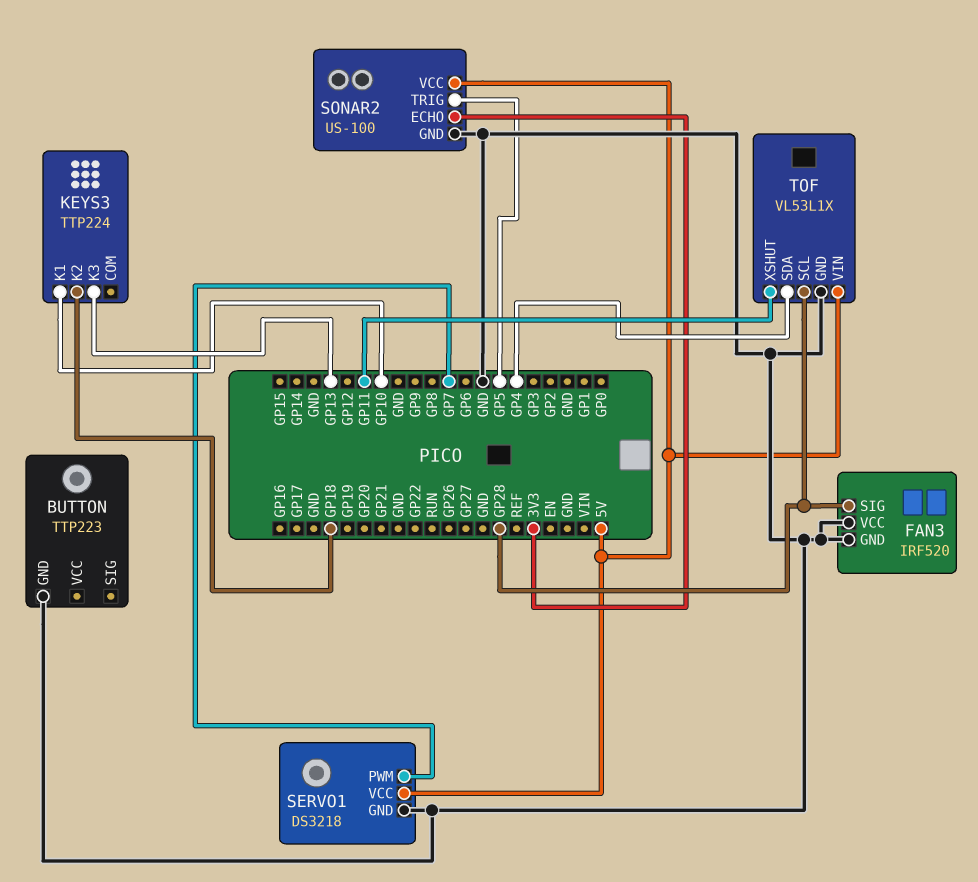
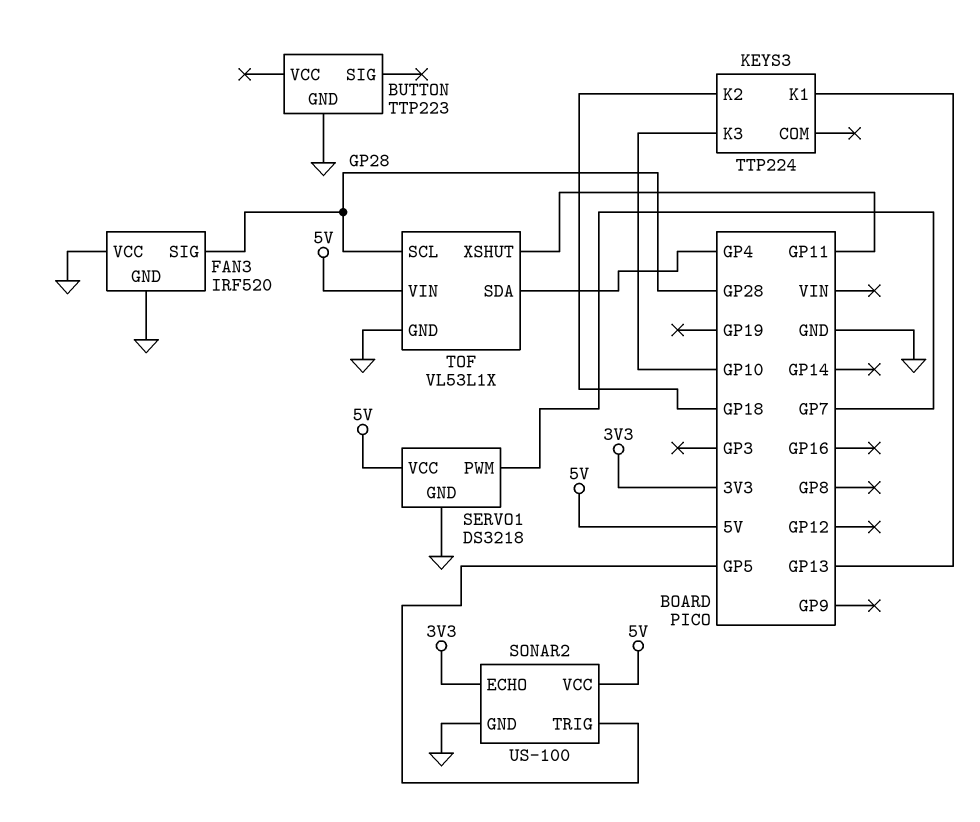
KEYS3 pin K1: GP10 -> GP13
KEYS3 pin K3: GP13 -> GP10

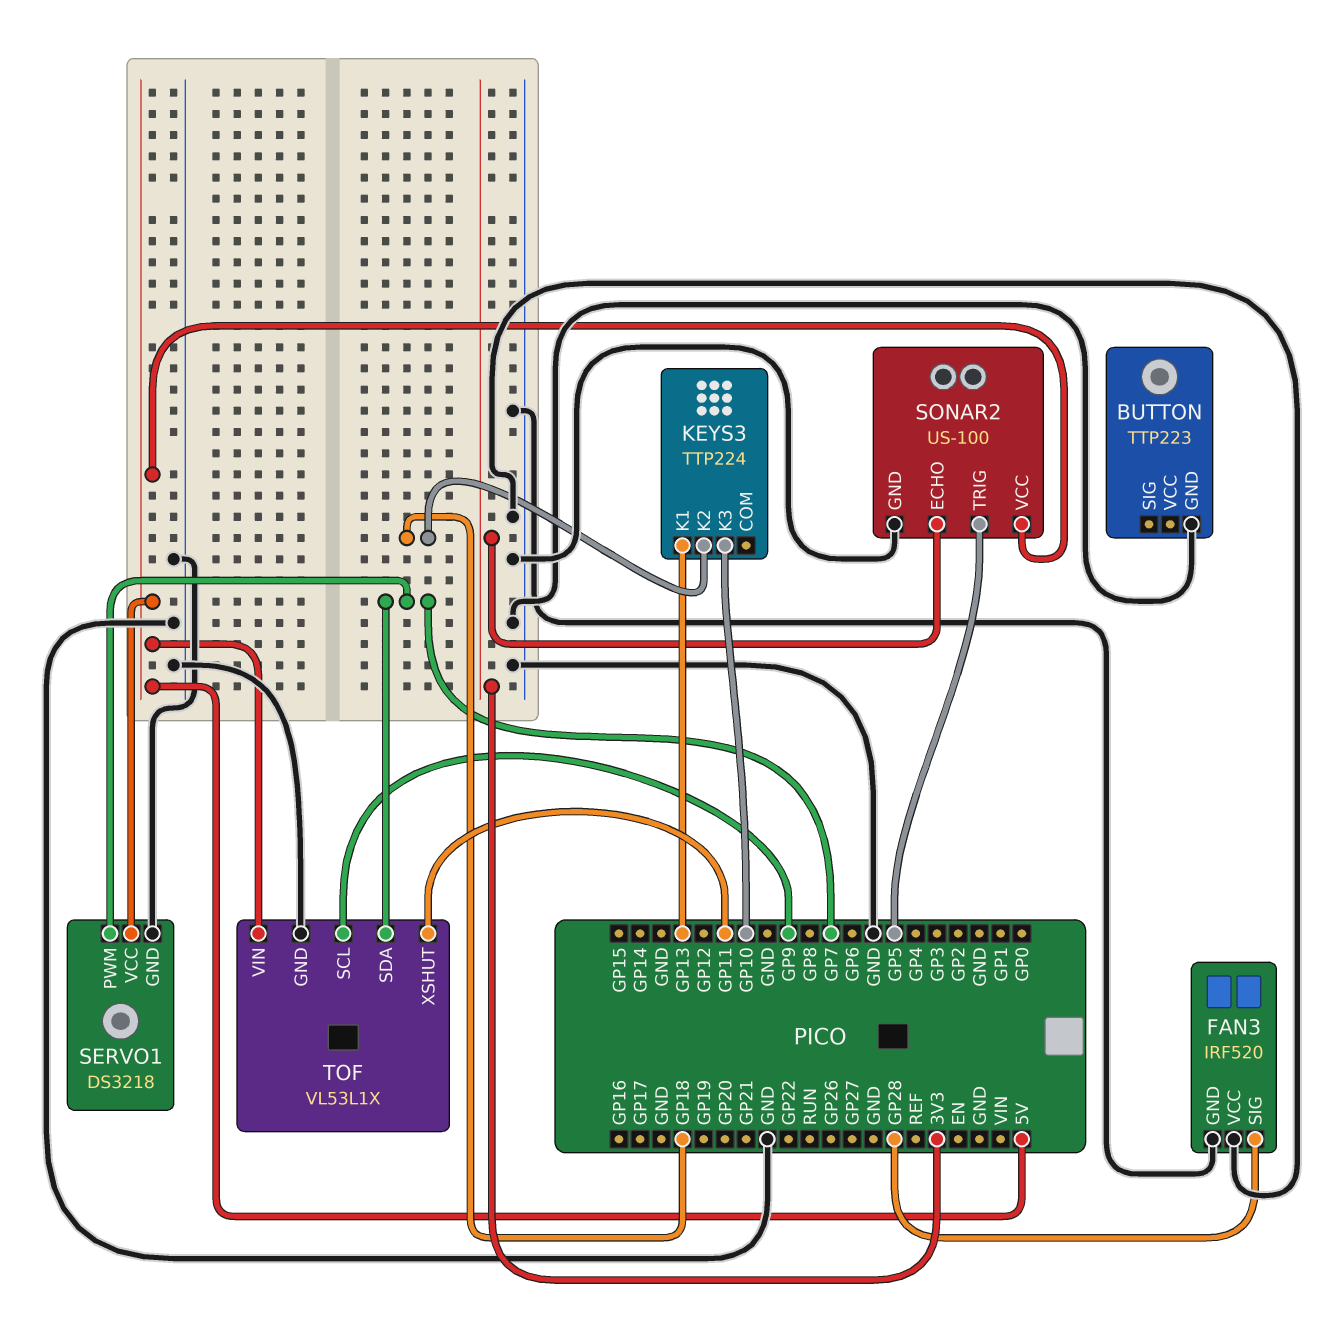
TOF pin SCL: GP28 -> GP9
TOF pin SDA: GP4 -> GP7

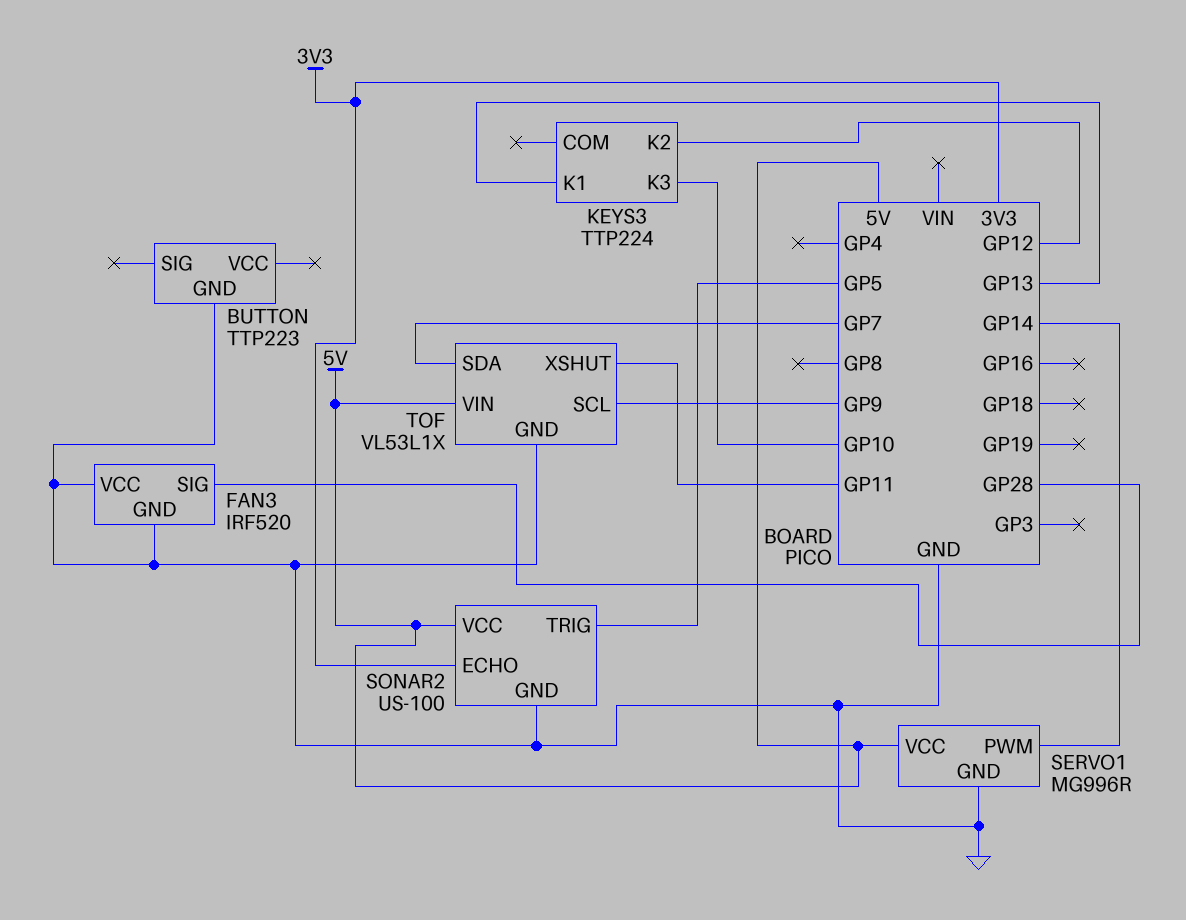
KEYS3 pin K2: GP18 -> GP12
SERVO1: DS3218 -> MG996R
SERVO1 pin PWM: GP7 -> GP14

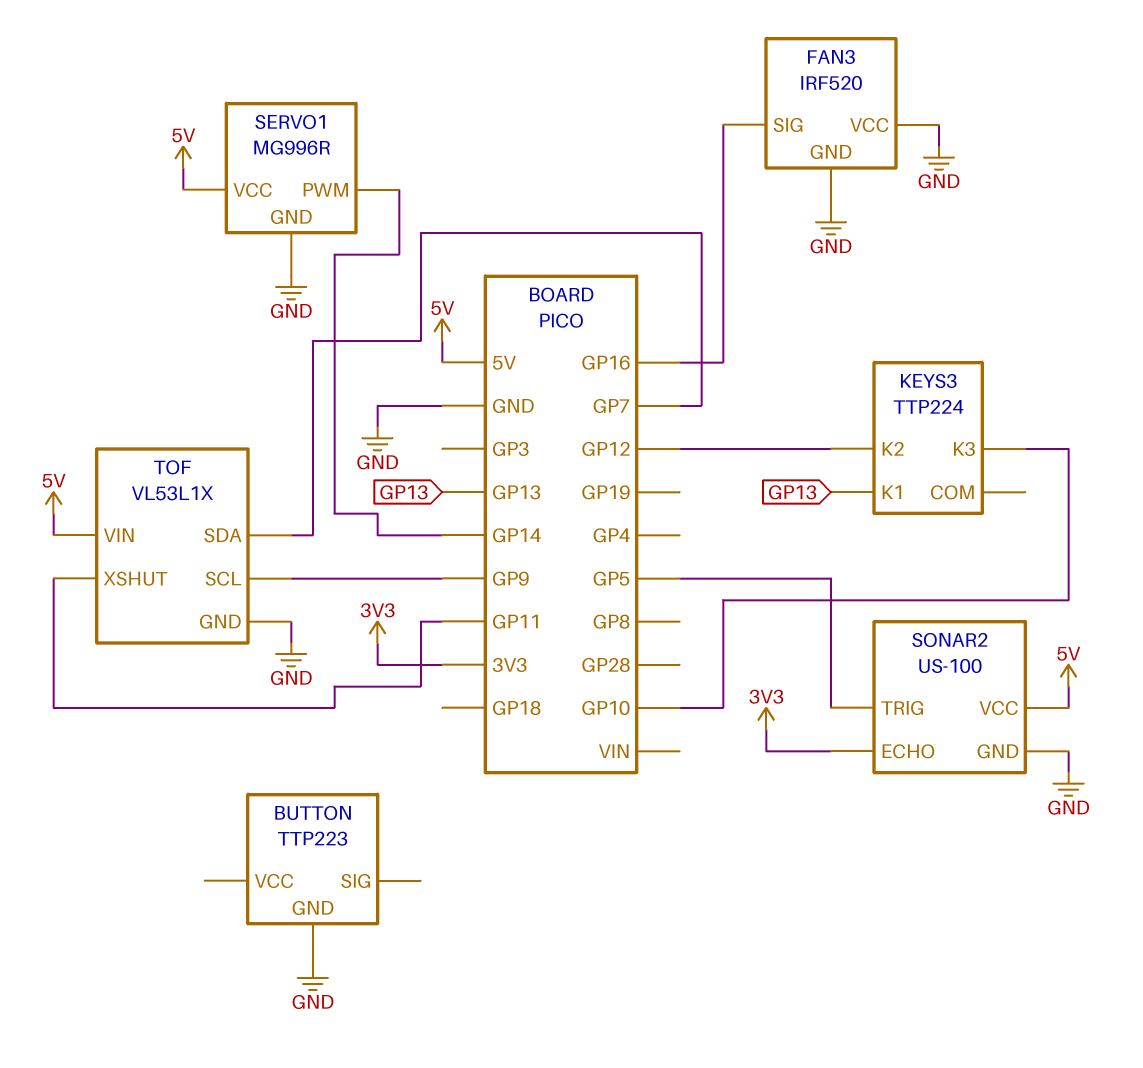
FAN3 pin SIG: GP28 -> GP16

